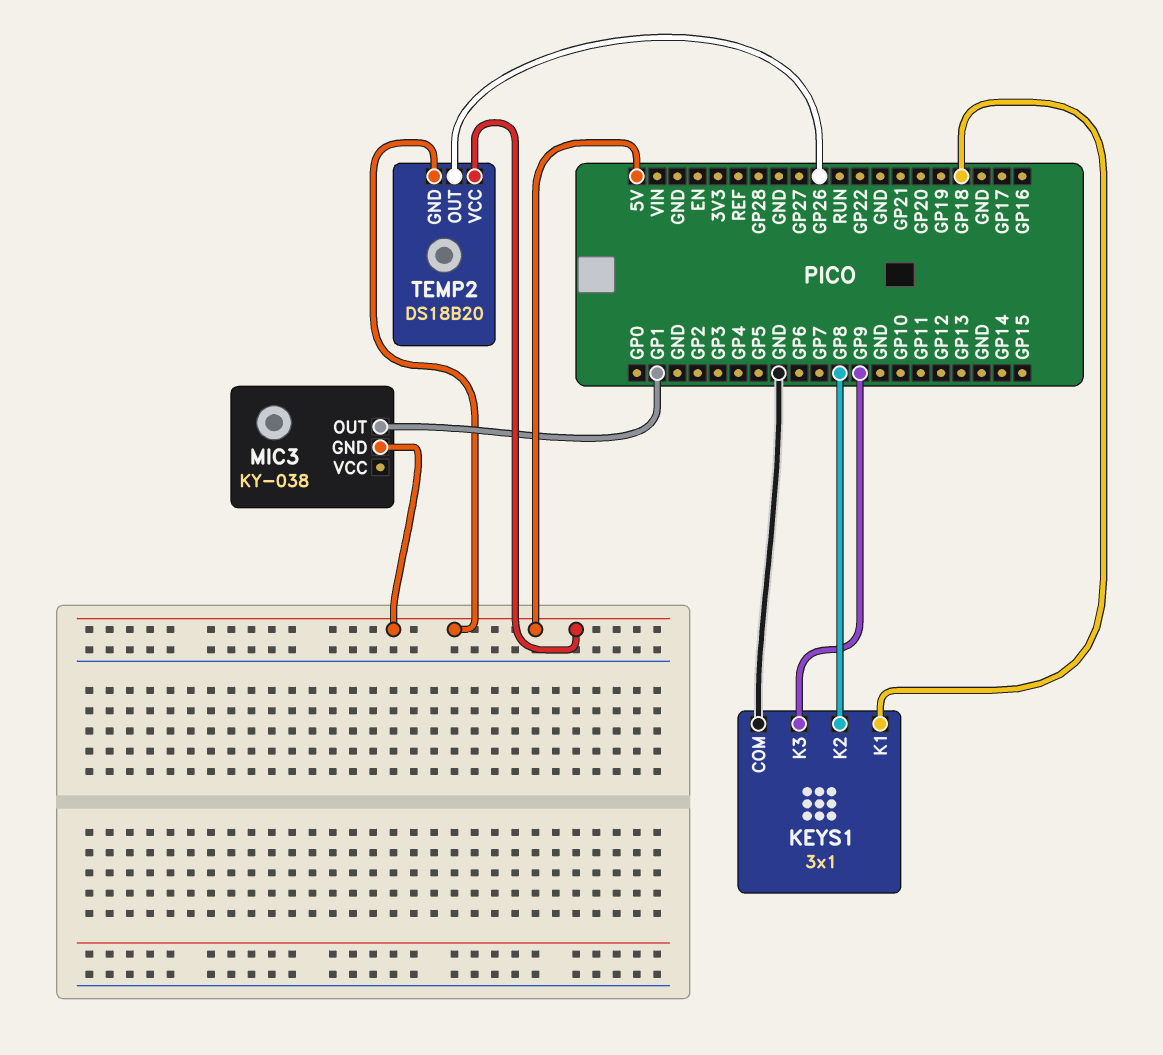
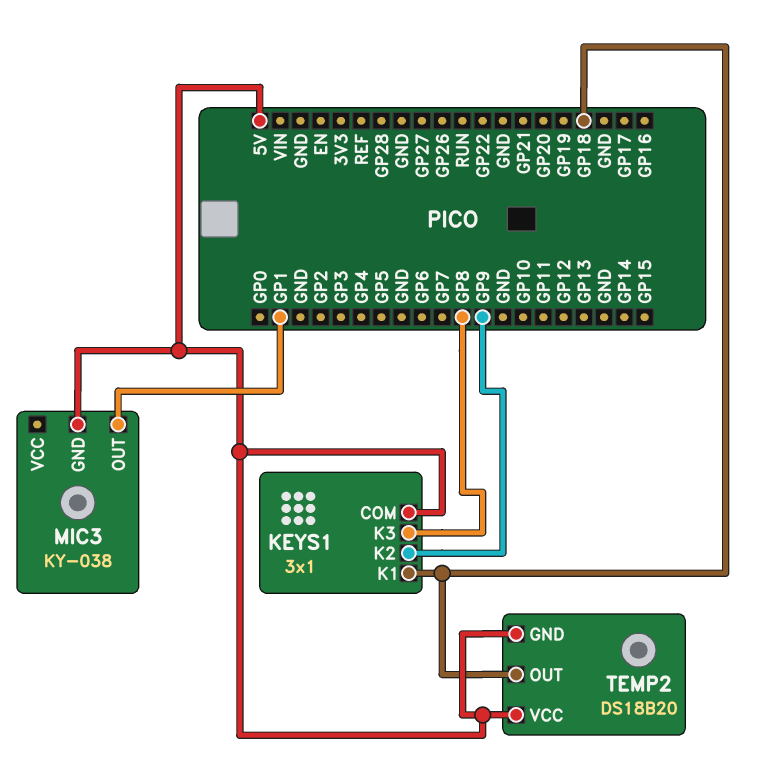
KEYS1 pin COM: GND -> 5V
KEYS1 pin K2: GP8 -> GP9
KEYS1 pin K3: GP9 -> GP8
TEMP2 pin OUT: GP26 -> GP18

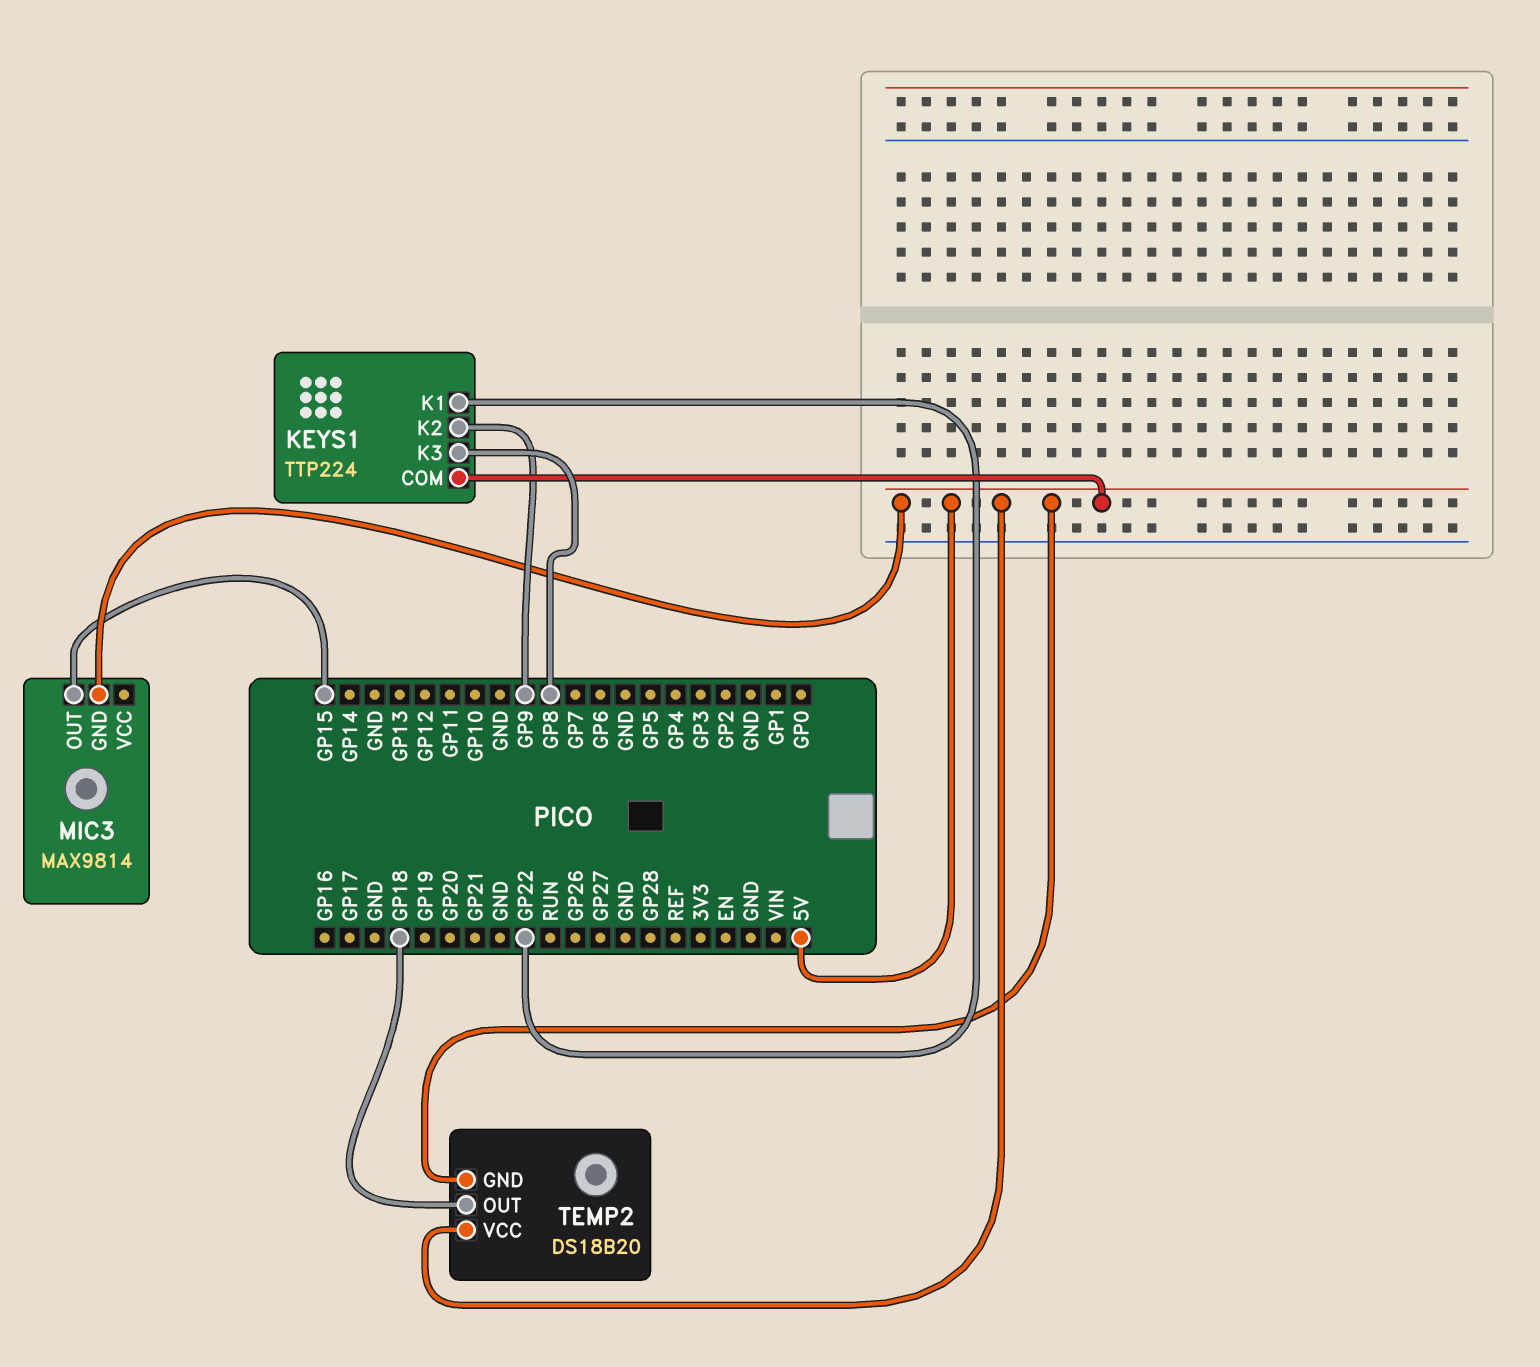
KEYS1: 3x1 -> TTP224
KEYS1 pin K1: GP18 -> GP22
MIC3: KY-038 -> MAX9814
MIC3 pin OUT: GP1 -> GP15

